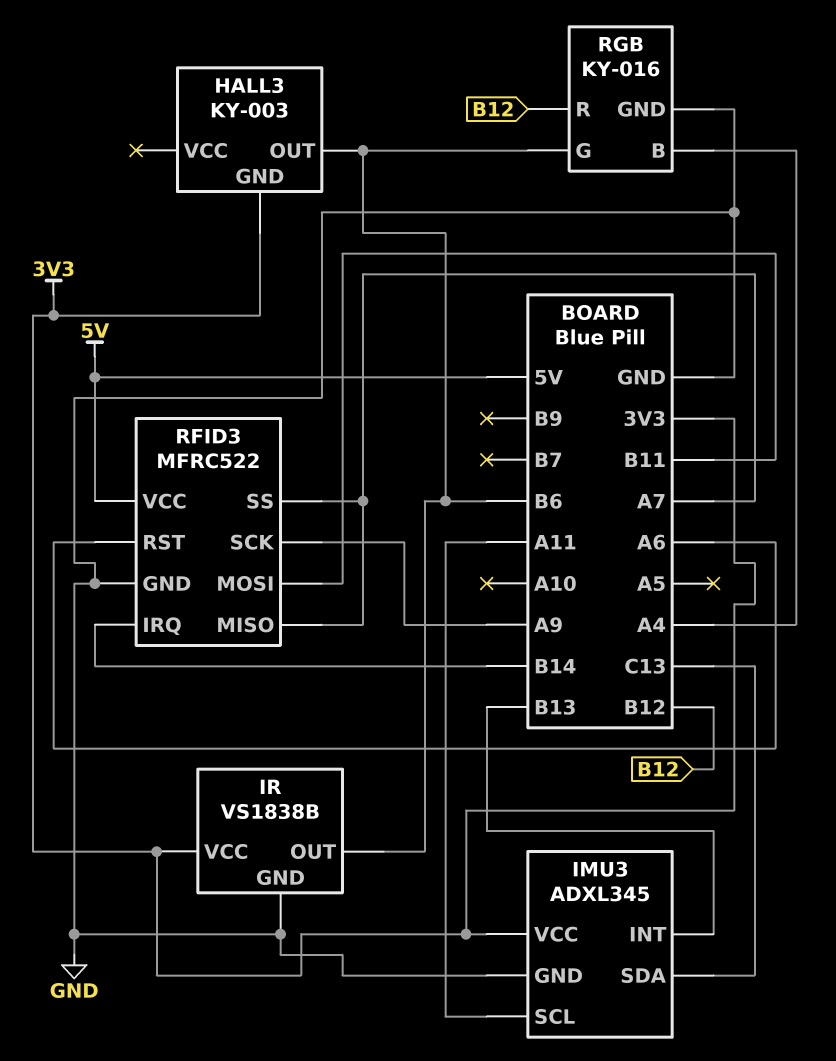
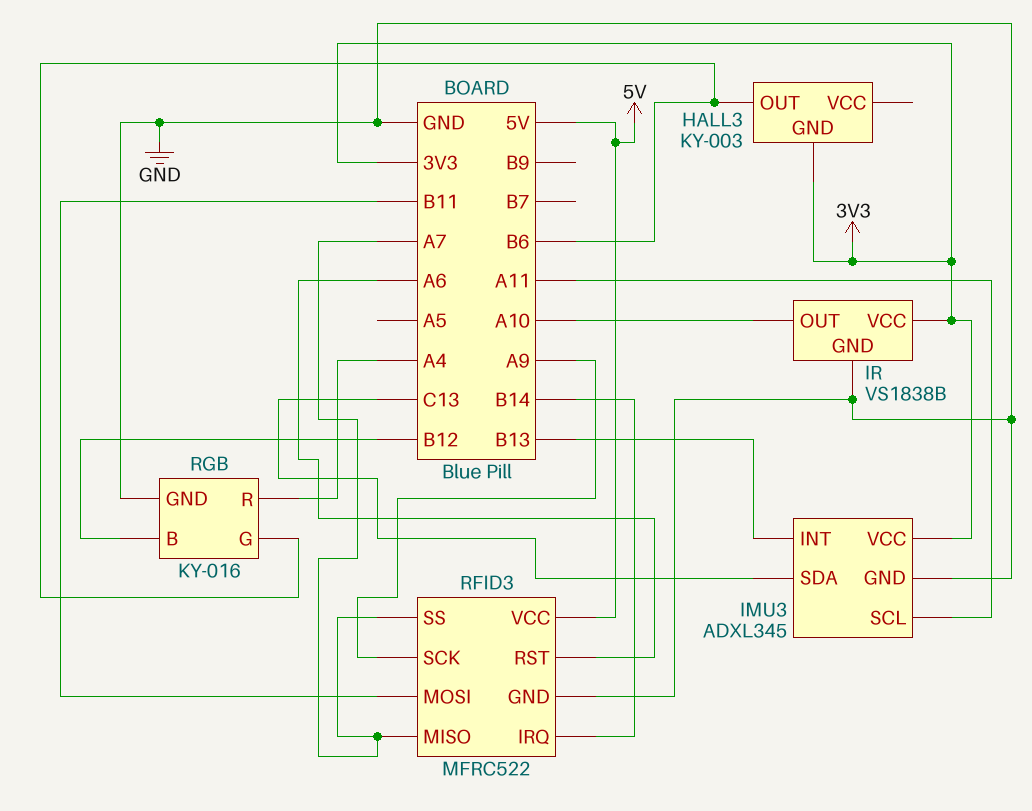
IR pin OUT: B6 -> A10
RGB pin B: A4 -> B12
RGB pin R: B12 -> A4

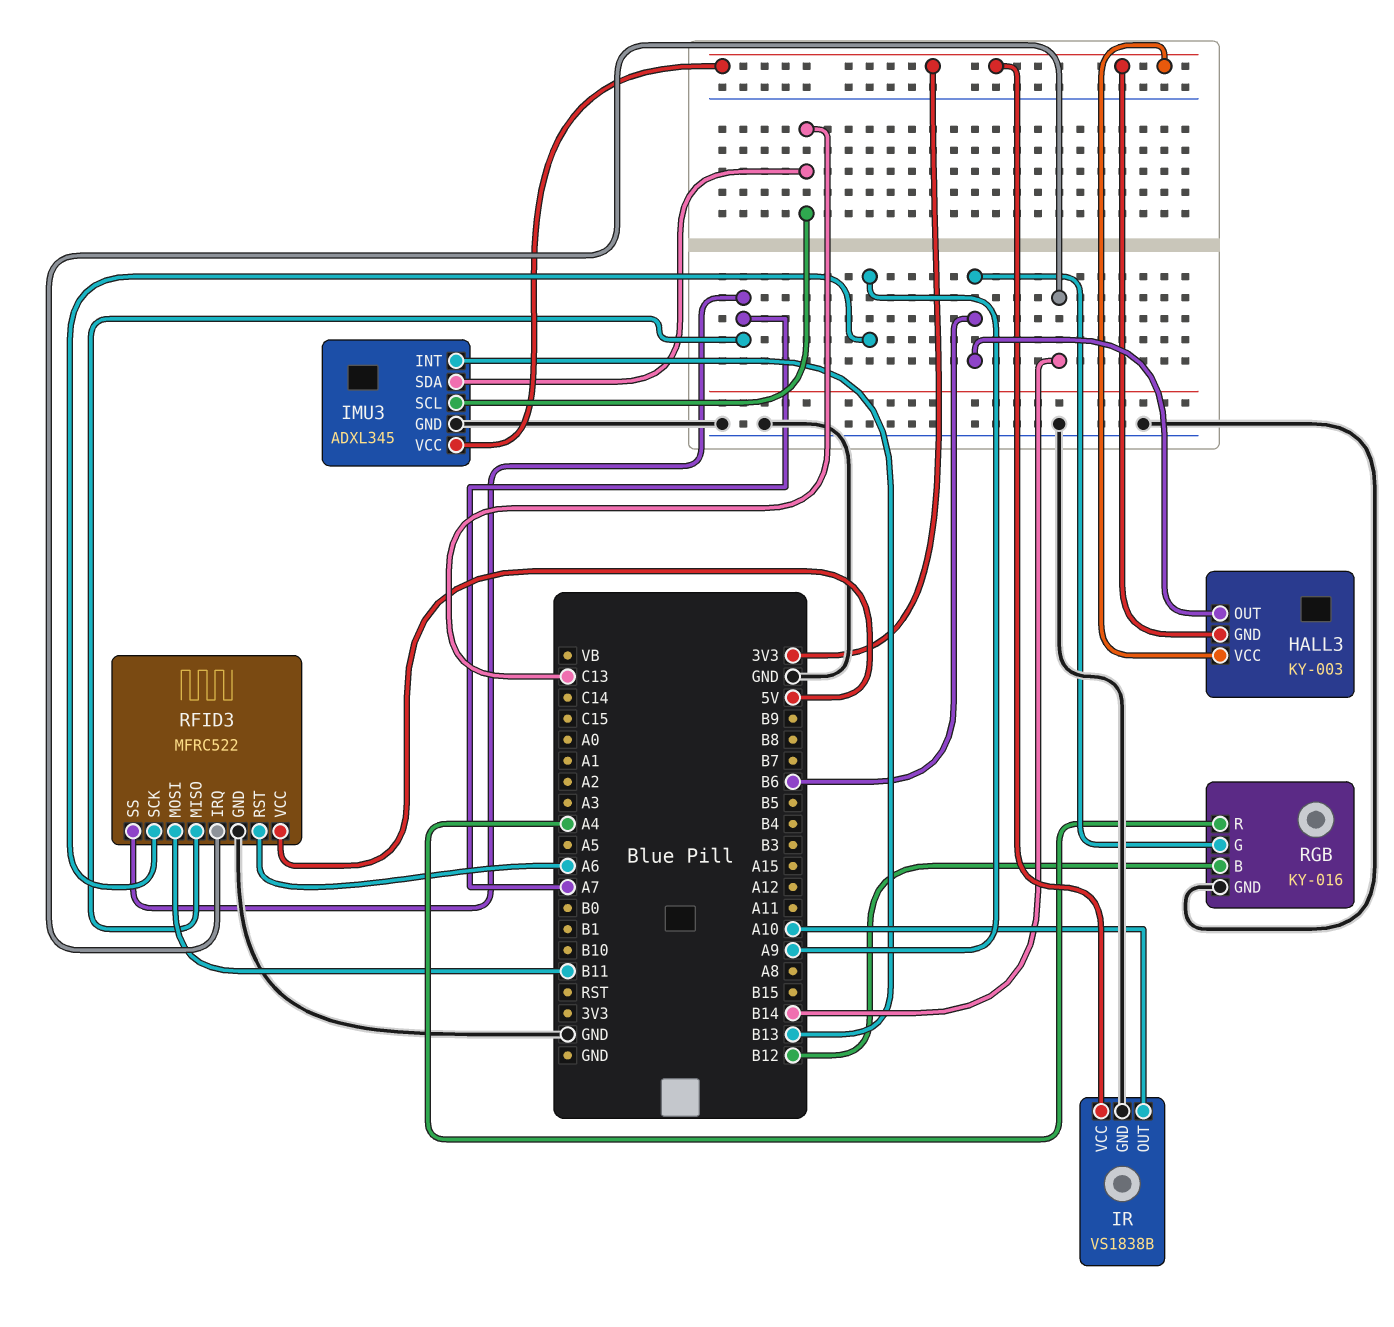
HALL3 pin VCC: none -> 3V3
IMU3 pin SCL: A11 -> C13

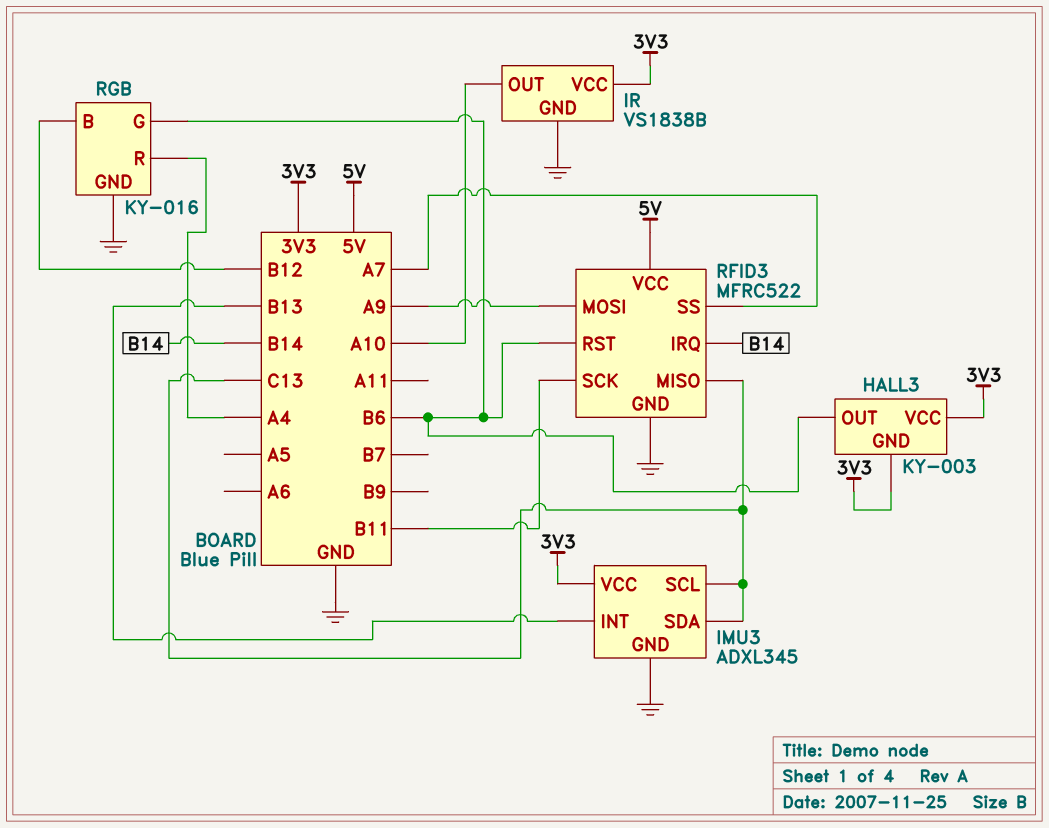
RFID3 pin MISO: A7 -> C13
RFID3 pin MOSI: B11 -> A9
RFID3 pin RST: A6 -> B6
RFID3 pin SCK: A9 -> B11

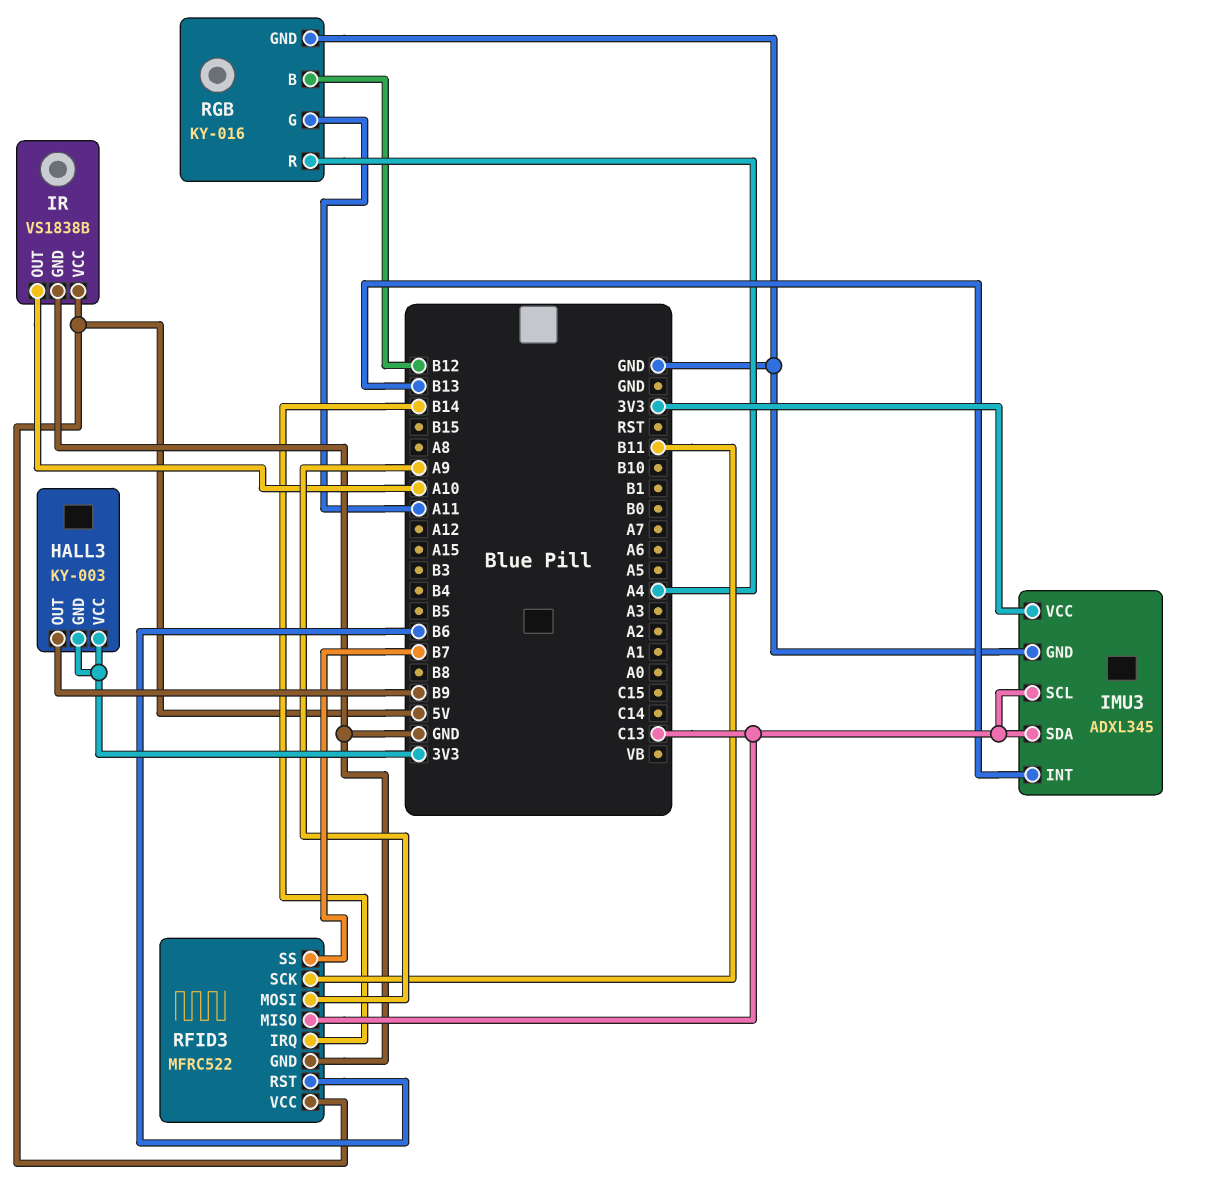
HALL3 pin OUT: B6 -> B9
IR pin VCC: 3V3 -> 5V
RFID3 pin SS: A7 -> B7
RGB pin G: B6 -> A11

